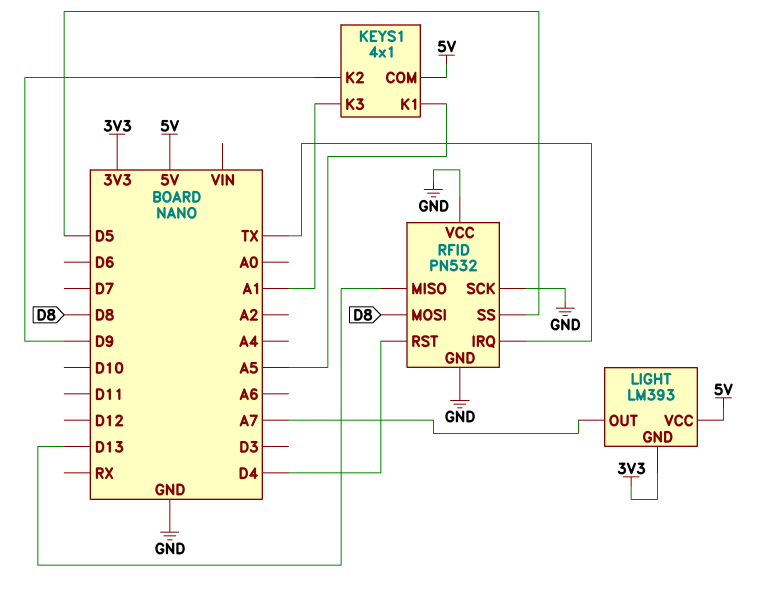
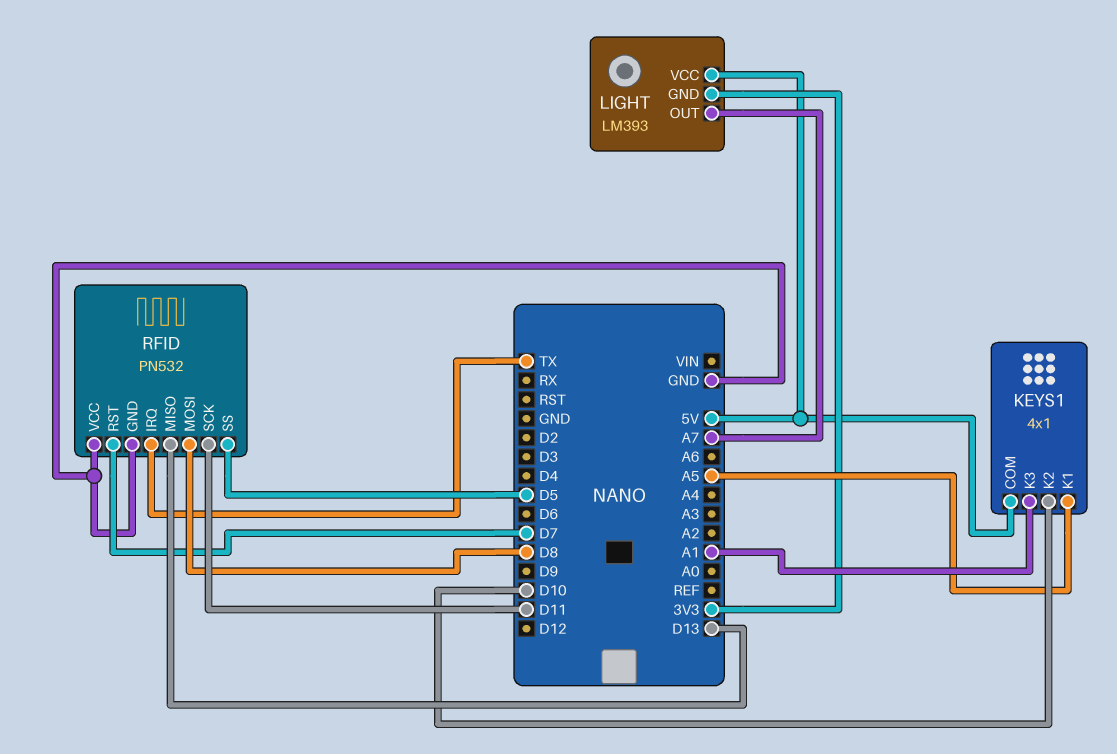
KEYS1 pin K2: D9 -> D10
RFID pin RST: D4 -> D7
RFID pin SCK: GND -> D11

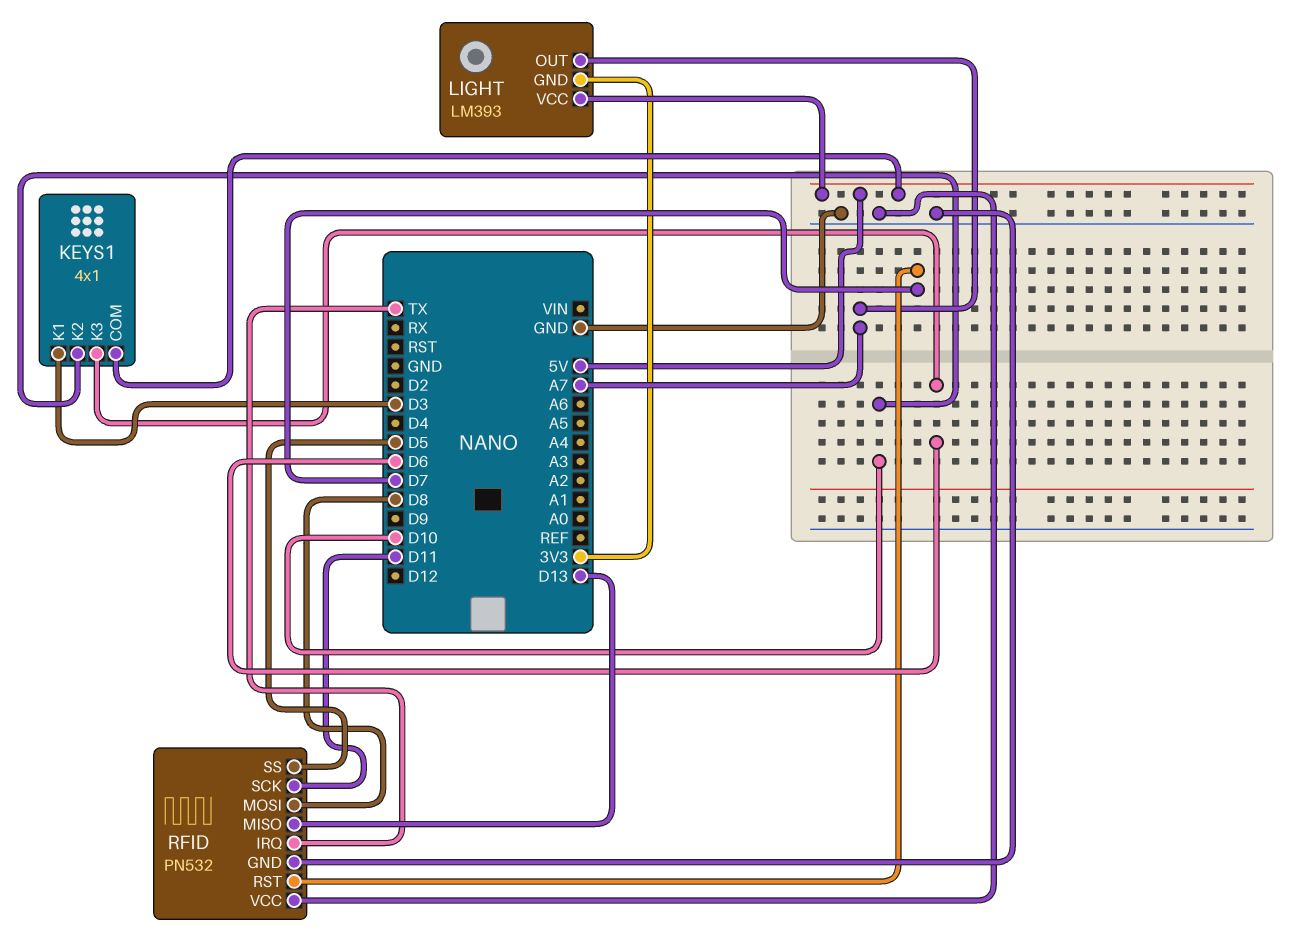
KEYS1 pin K1: A5 -> D3
KEYS1 pin K3: A1 -> D6

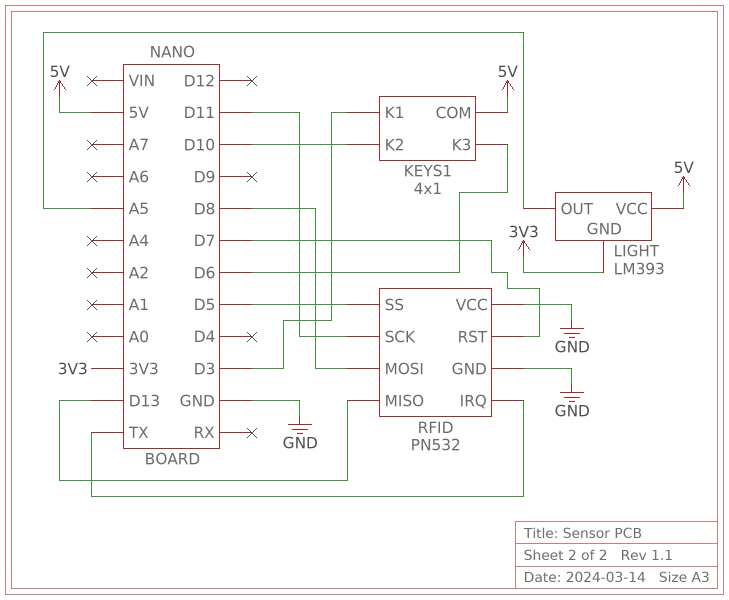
LIGHT pin OUT: A7 -> A5

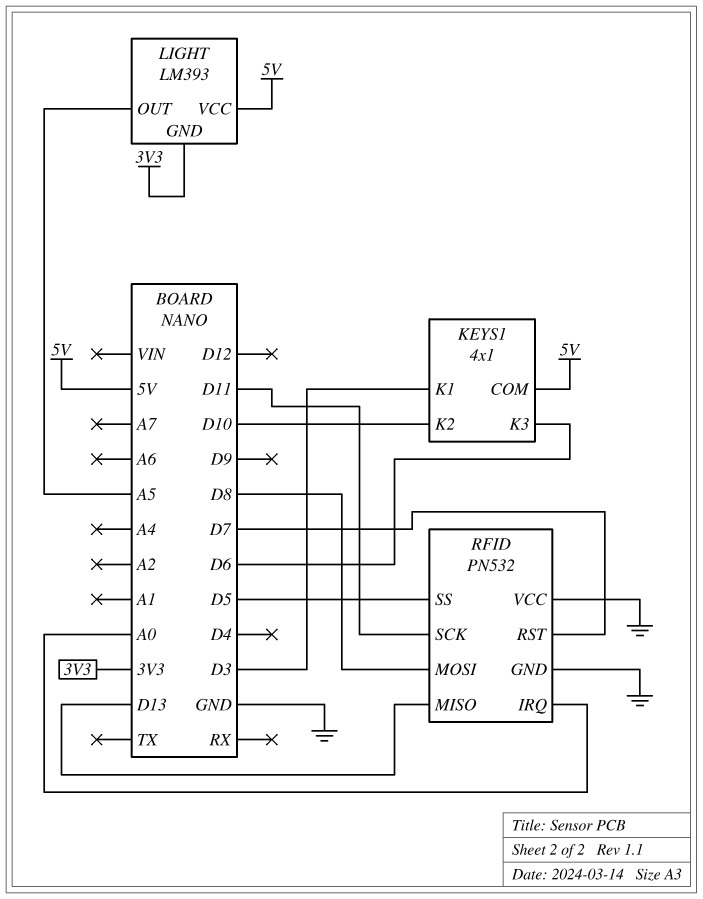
RFID pin IRQ: TX -> A0

